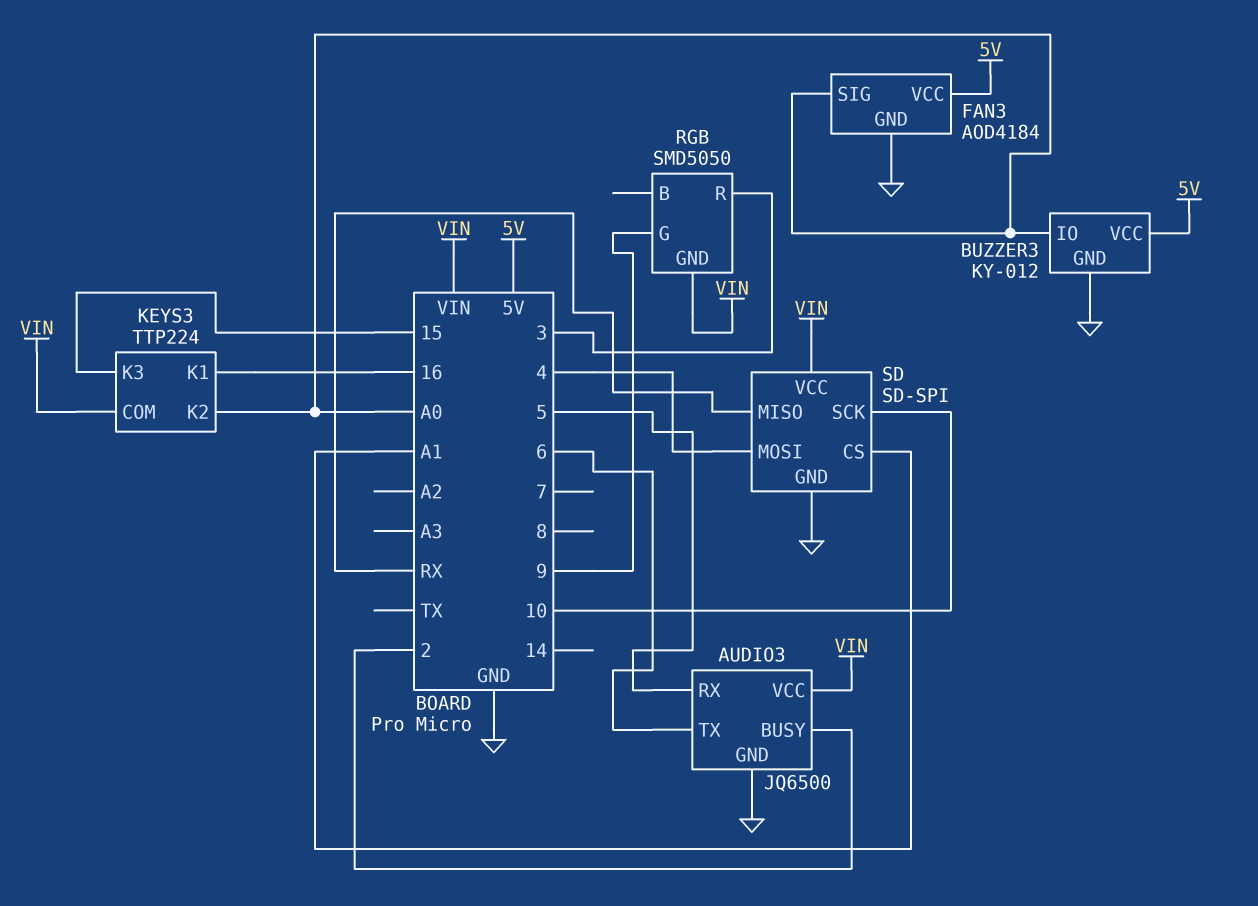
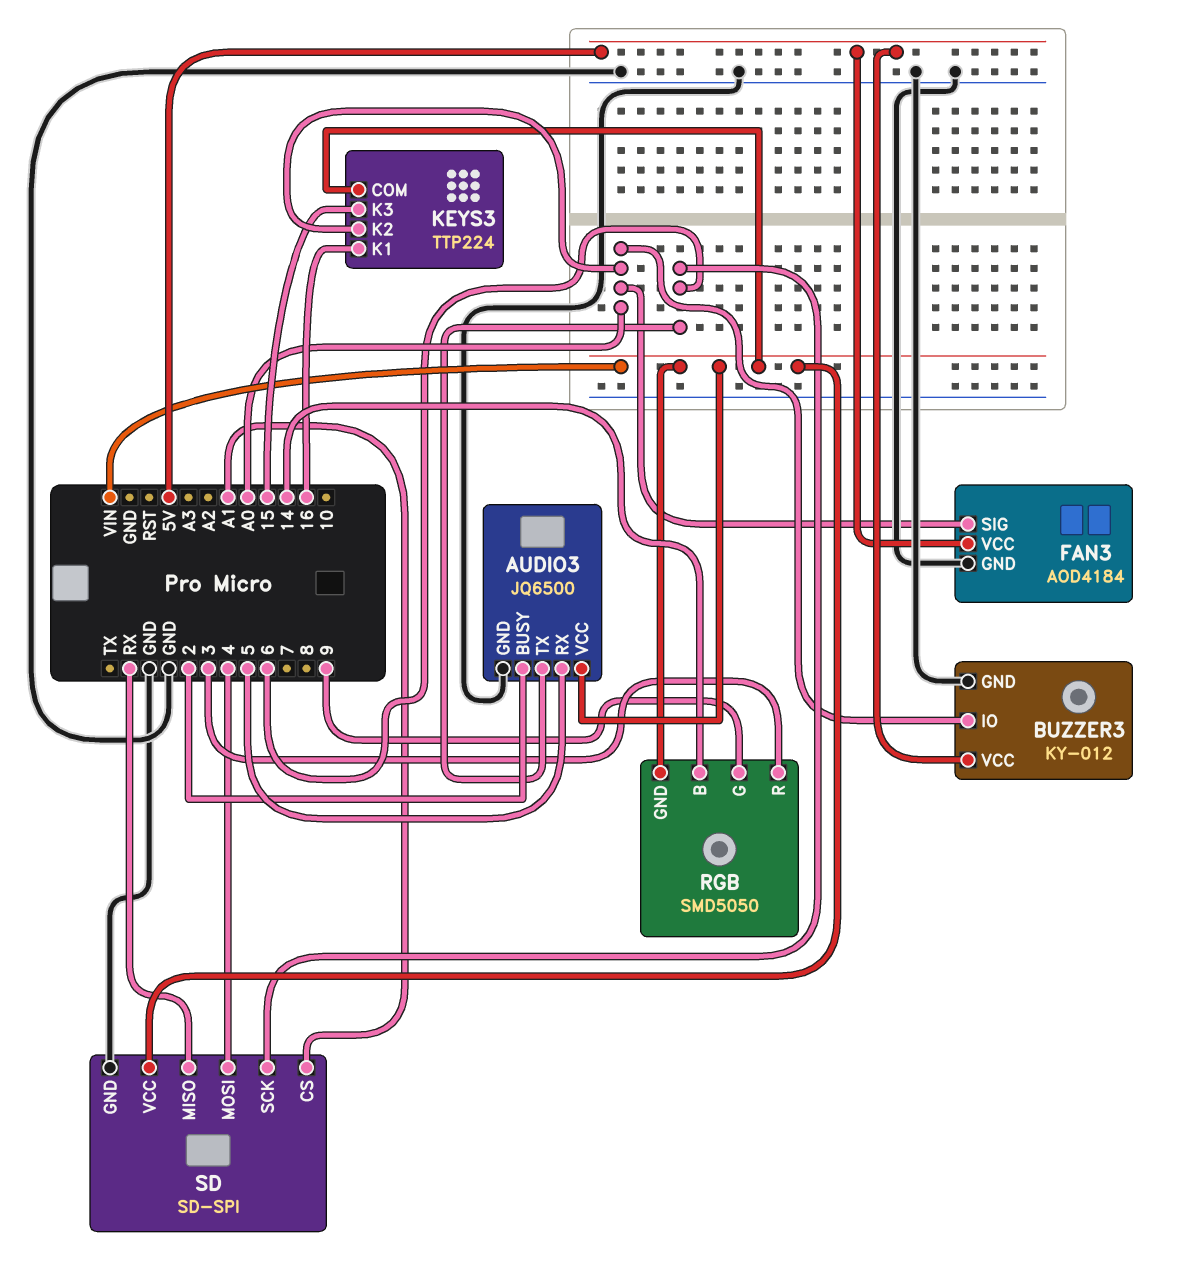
RGB pin B: none -> 14
SD pin SCK: 10 -> 6

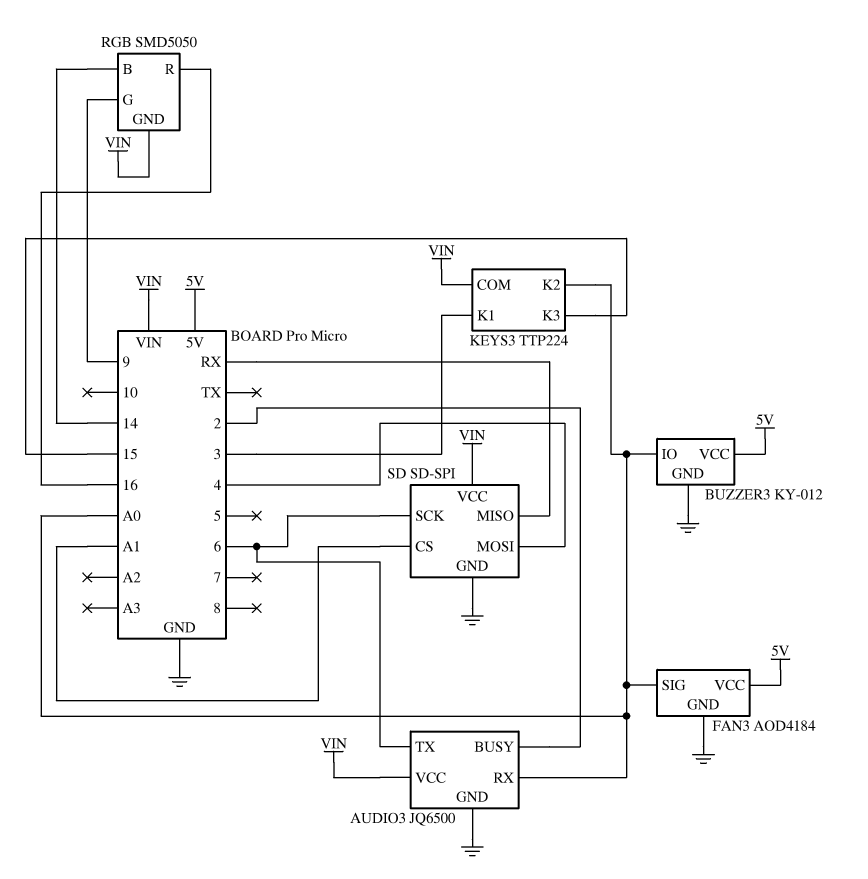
AUDIO3 pin RX: 5 -> A0
KEYS3 pin K1: 16 -> 3
RGB pin R: 3 -> 16

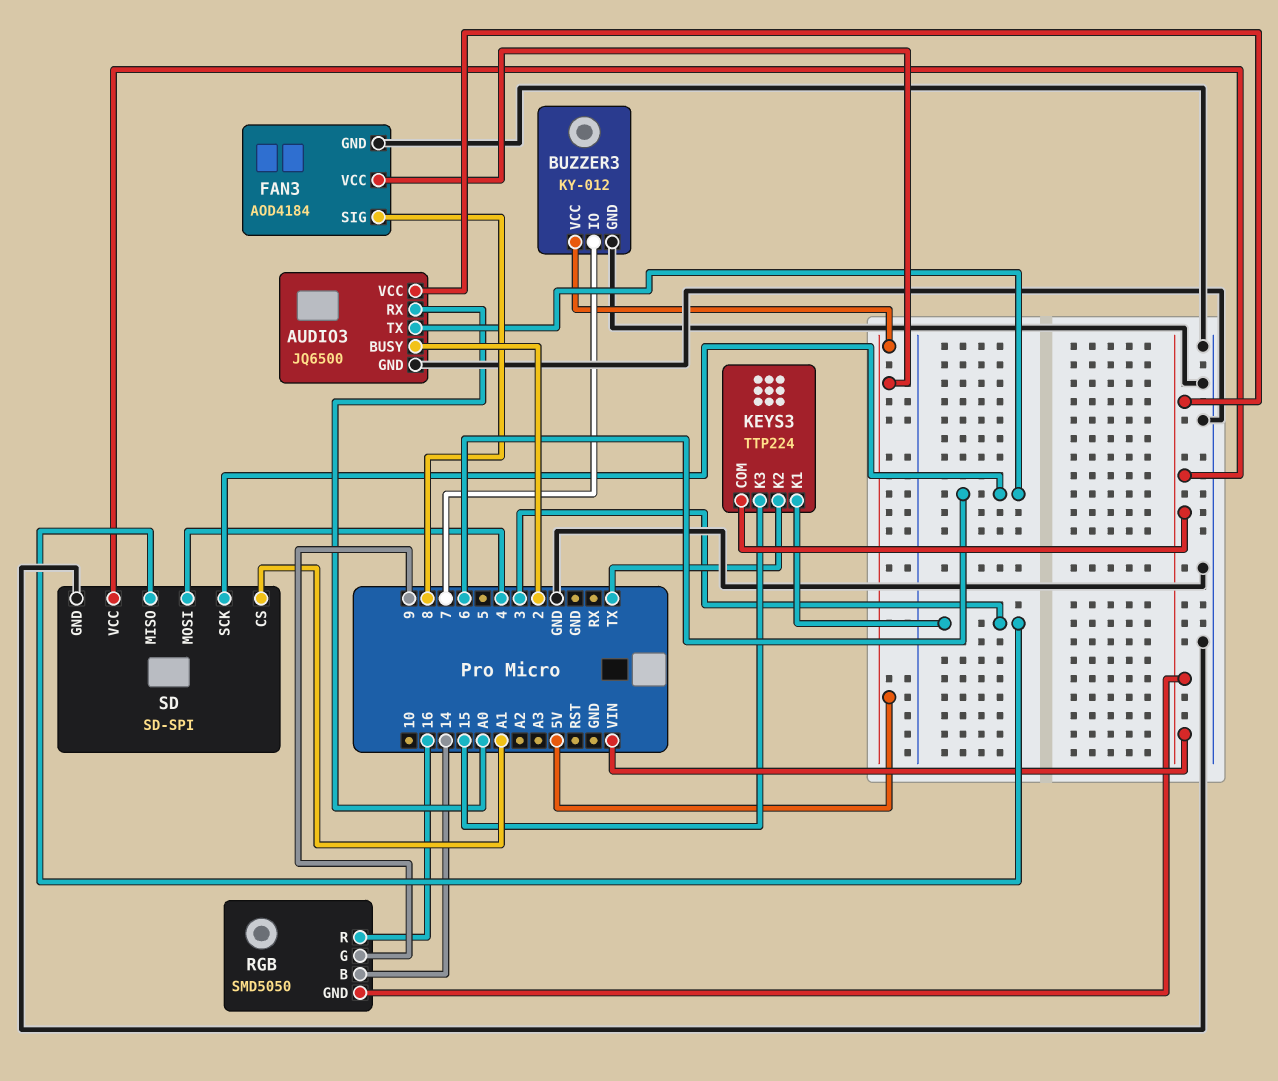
BUZZER3 pin IO: A0 -> 7
FAN3 pin SIG: A0 -> 8
KEYS3 pin K2: A0 -> TX
SD pin MISO: RX -> 3

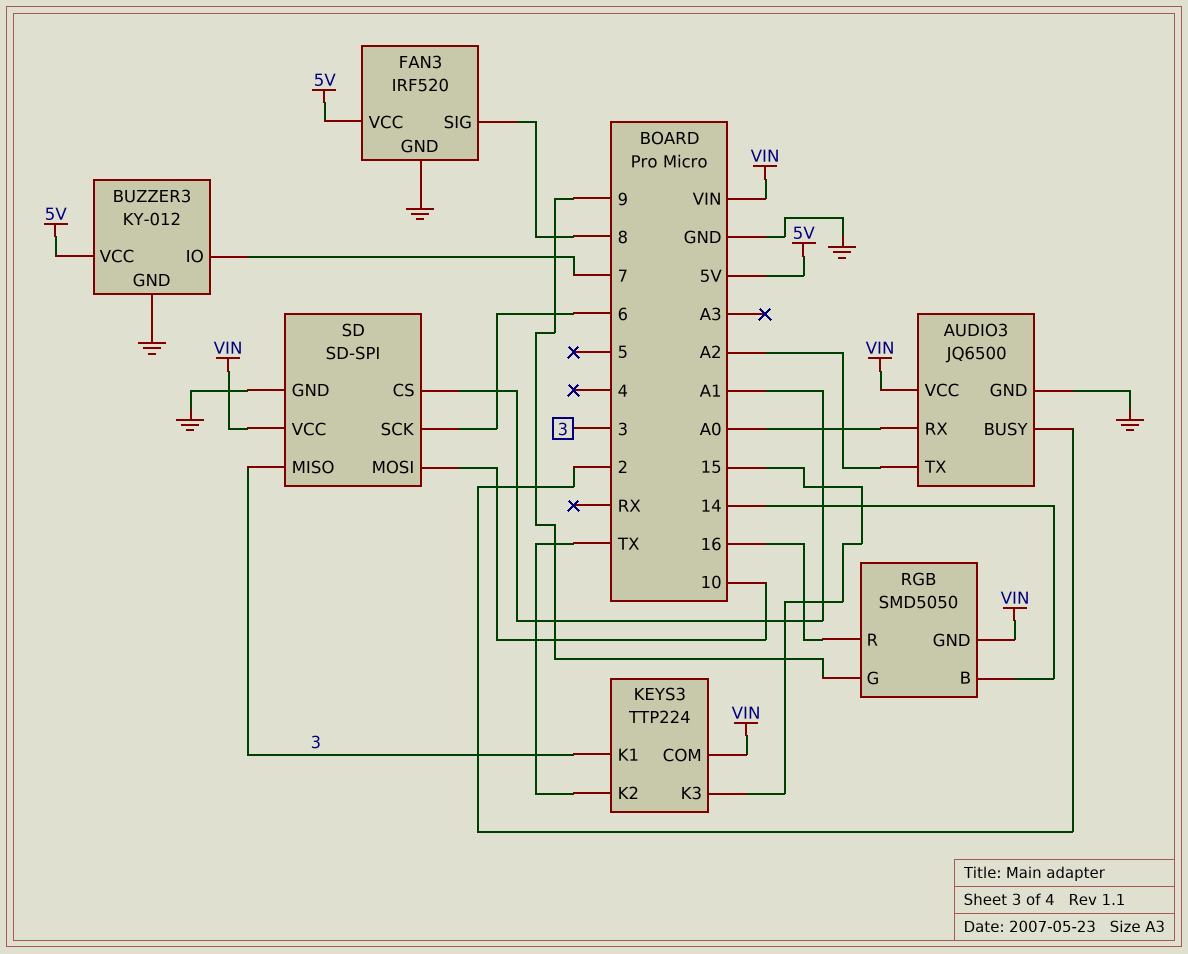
AUDIO3 pin TX: 6 -> A2
FAN3: AOD4184 -> IRF520
SD pin MOSI: 4 -> 10

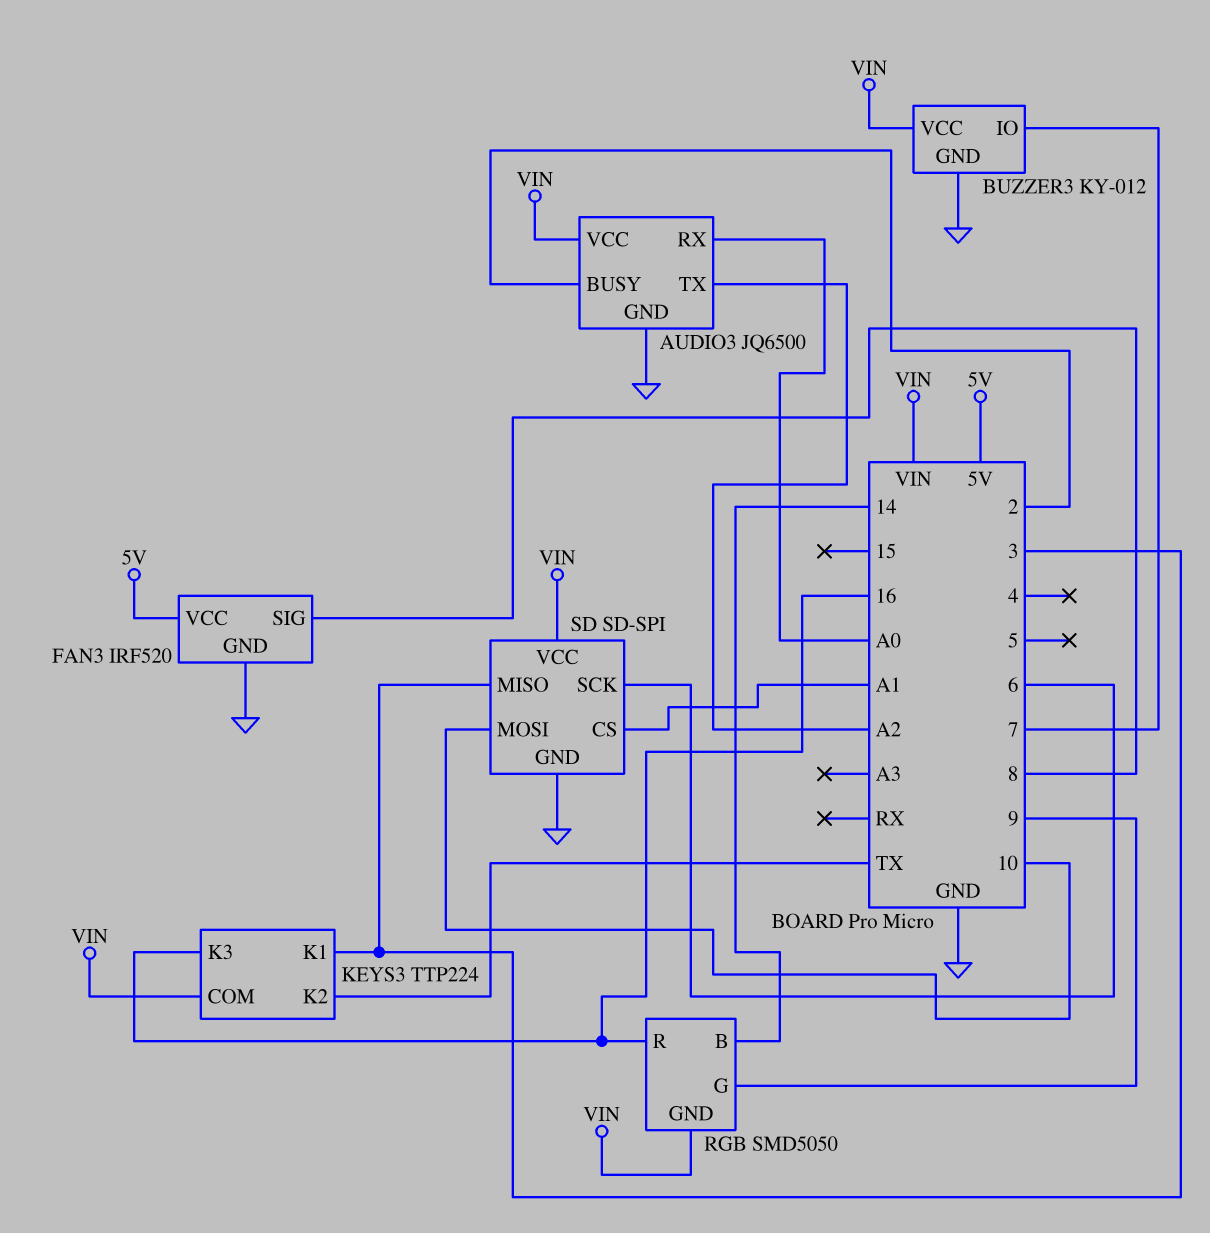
BUZZER3 pin VCC: 5V -> VIN
KEYS3 pin K3: 15 -> 16

